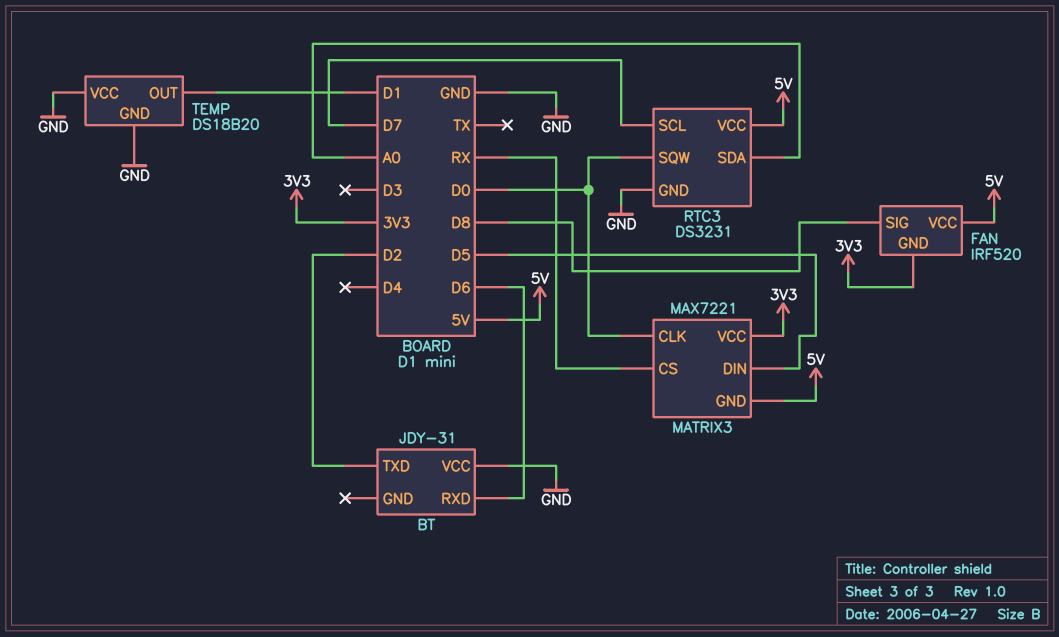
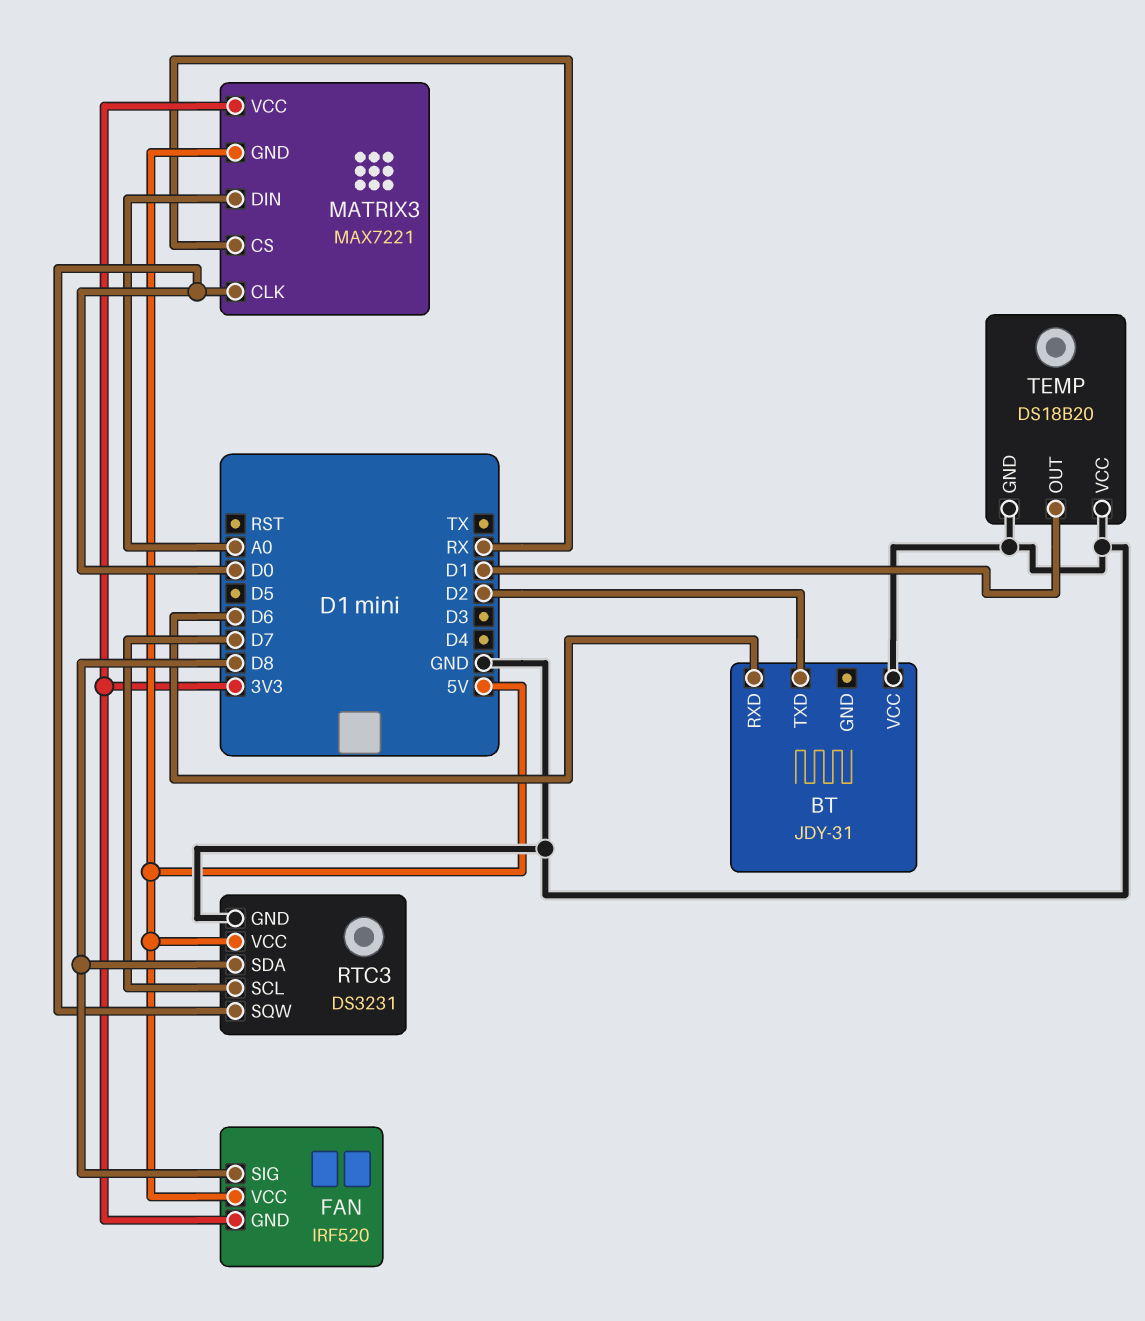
MATRIX3 pin DIN: D5 -> A0
RTC3 pin SDA: A0 -> D8

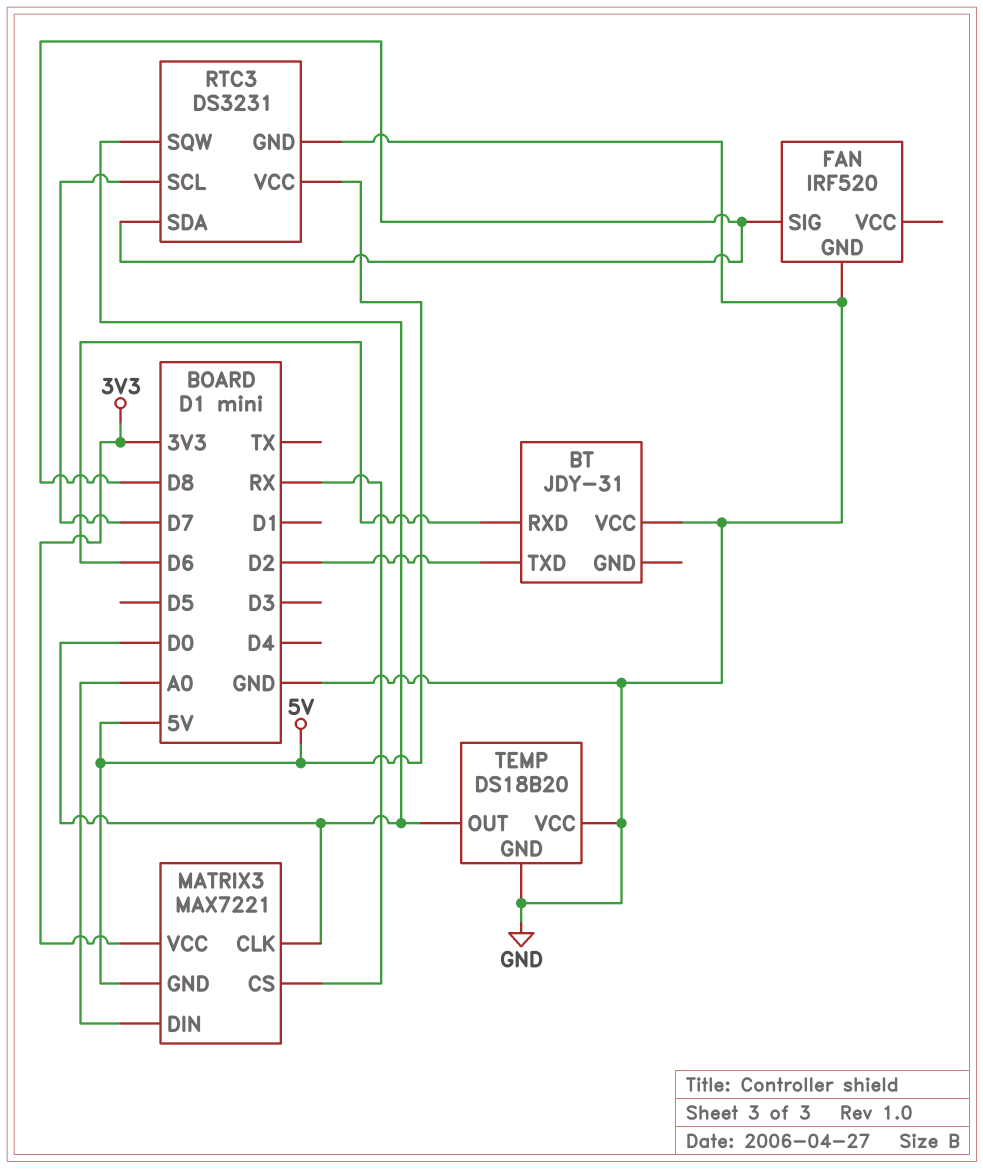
FAN pin GND: 3V3 -> GND
FAN pin VCC: 5V -> none
TEMP pin OUT: D1 -> D0

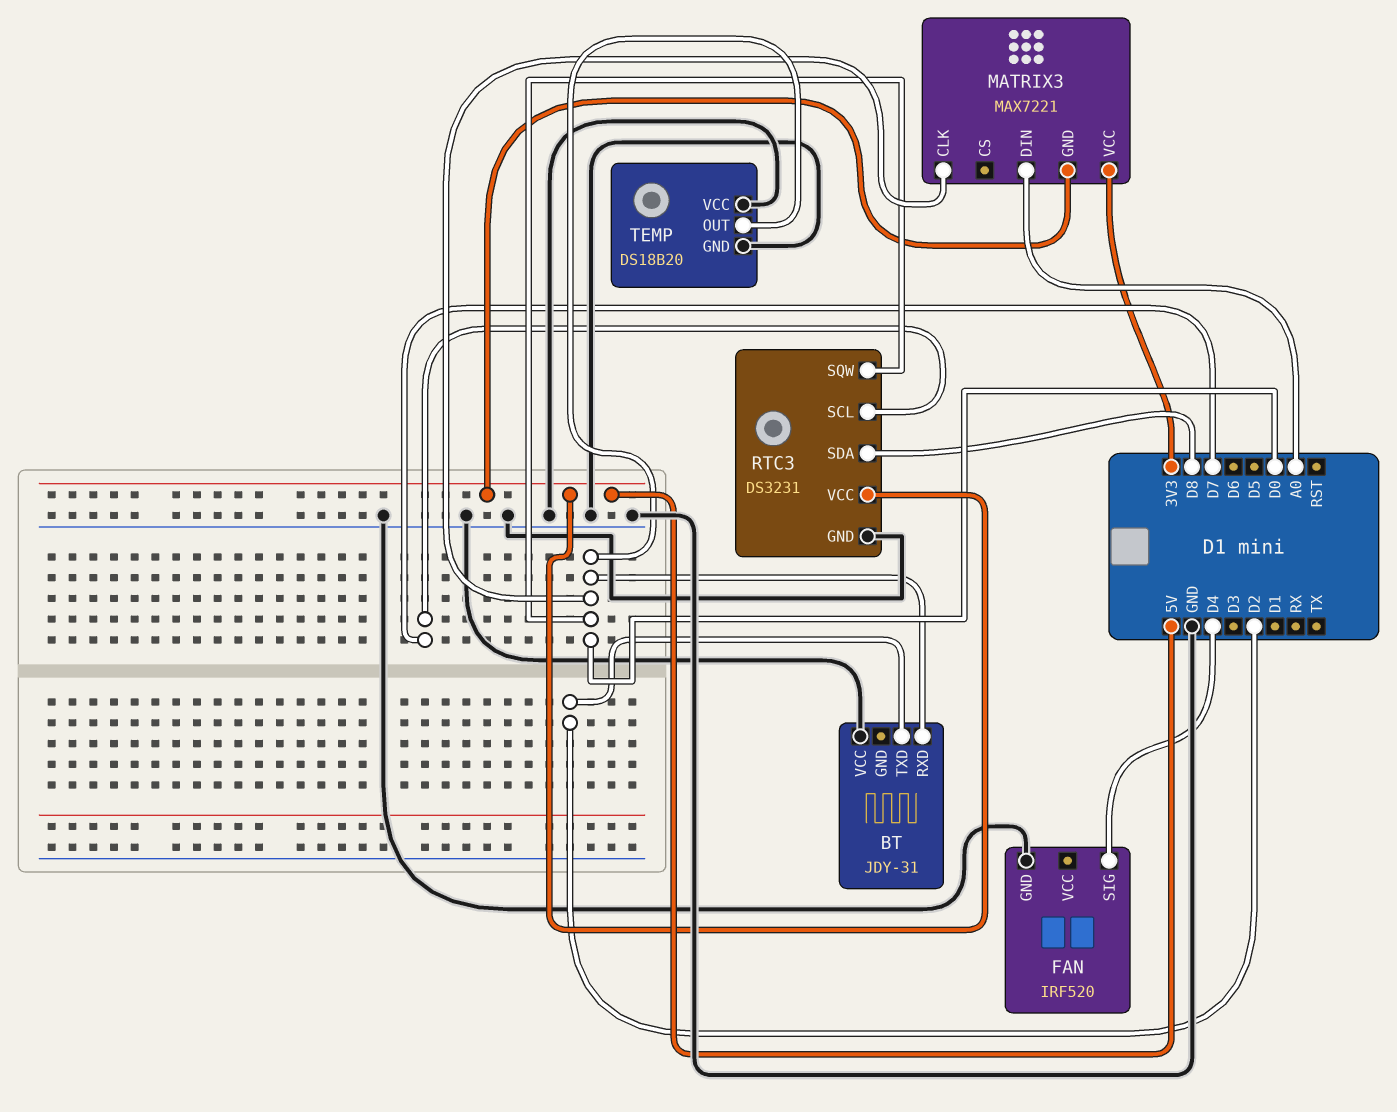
BT pin RXD: D6 -> D0
FAN pin SIG: D8 -> D4
MATRIX3 pin CS: RX -> none

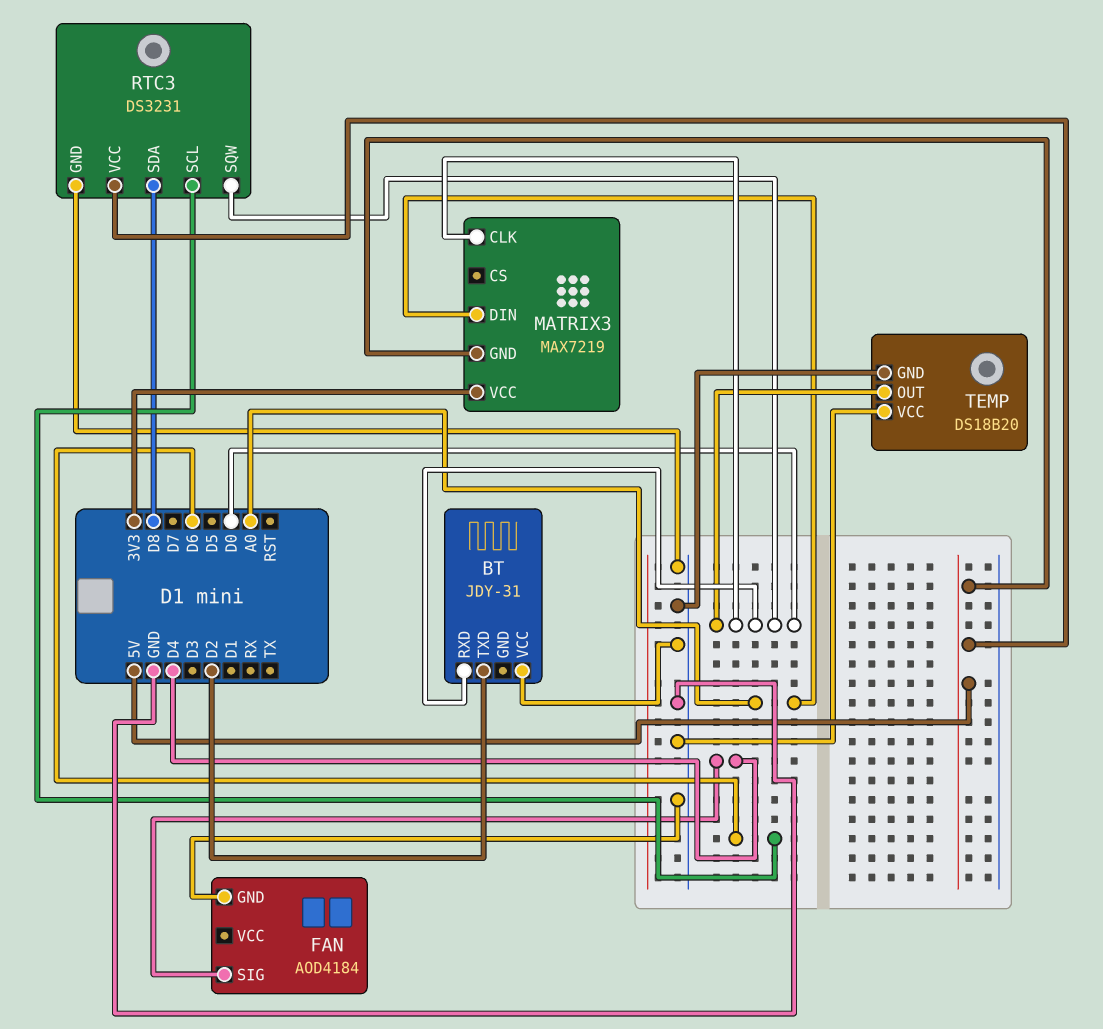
FAN: IRF520 -> AOD4184
MATRIX3: MAX7221 -> MAX7219
RTC3 pin SCL: D7 -> D6

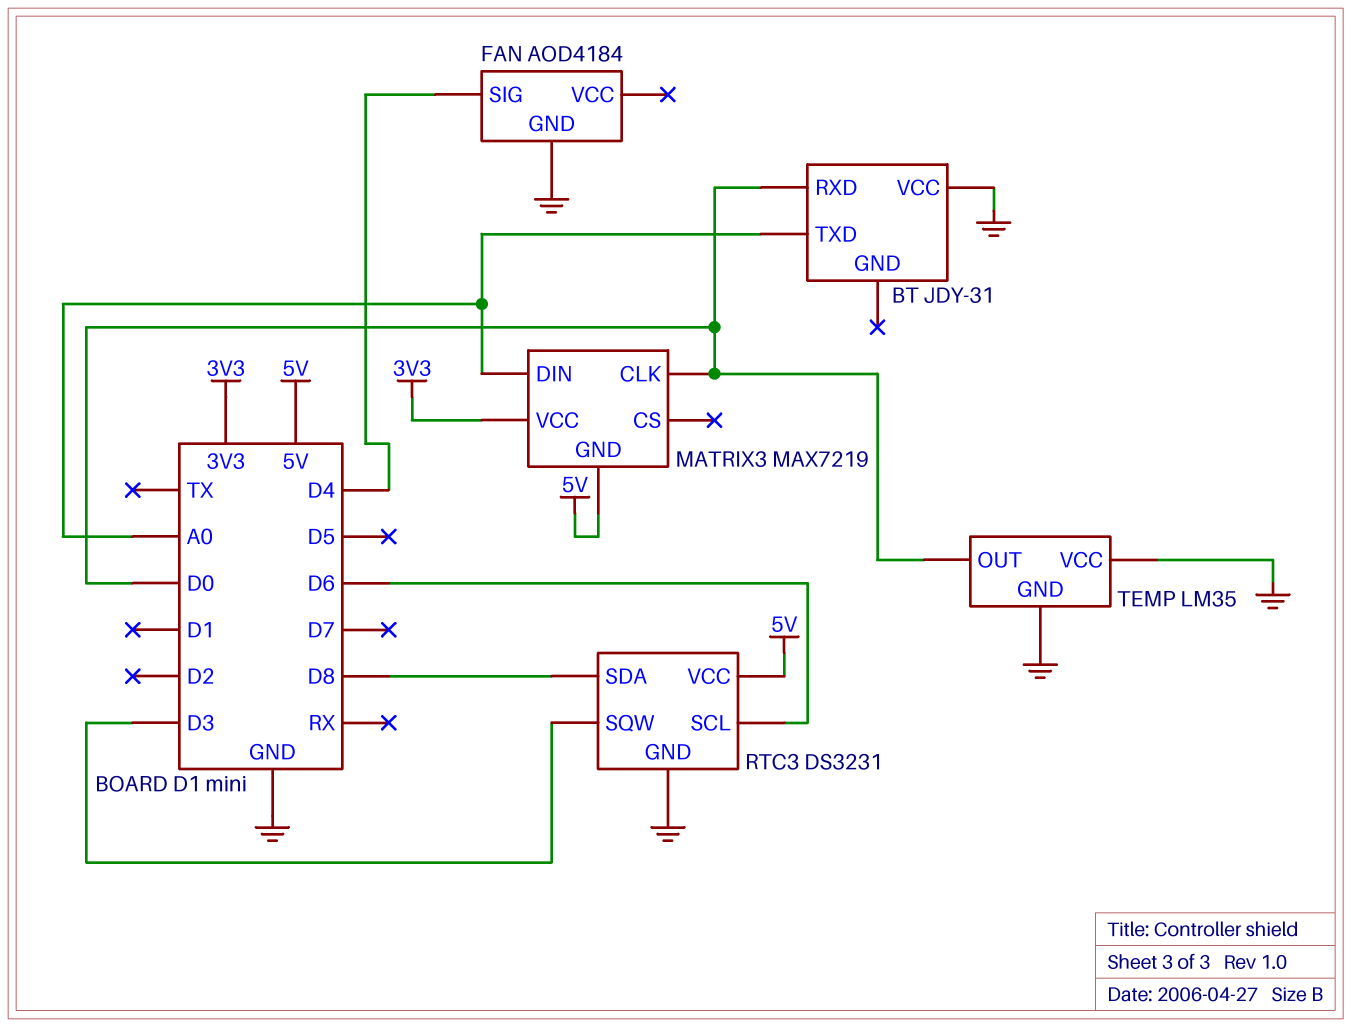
BT pin TXD: D2 -> A0
RTC3 pin SQW: D0 -> D3
TEMP: DS18B20 -> LM35

